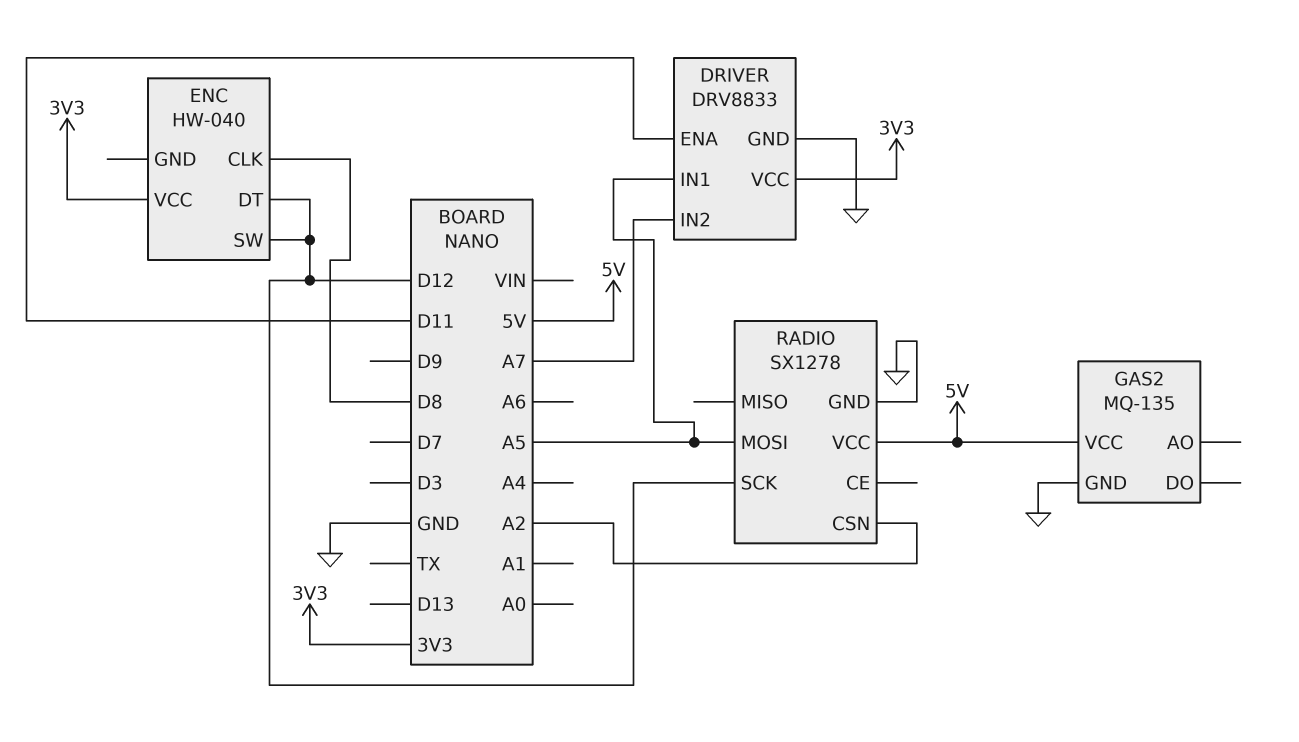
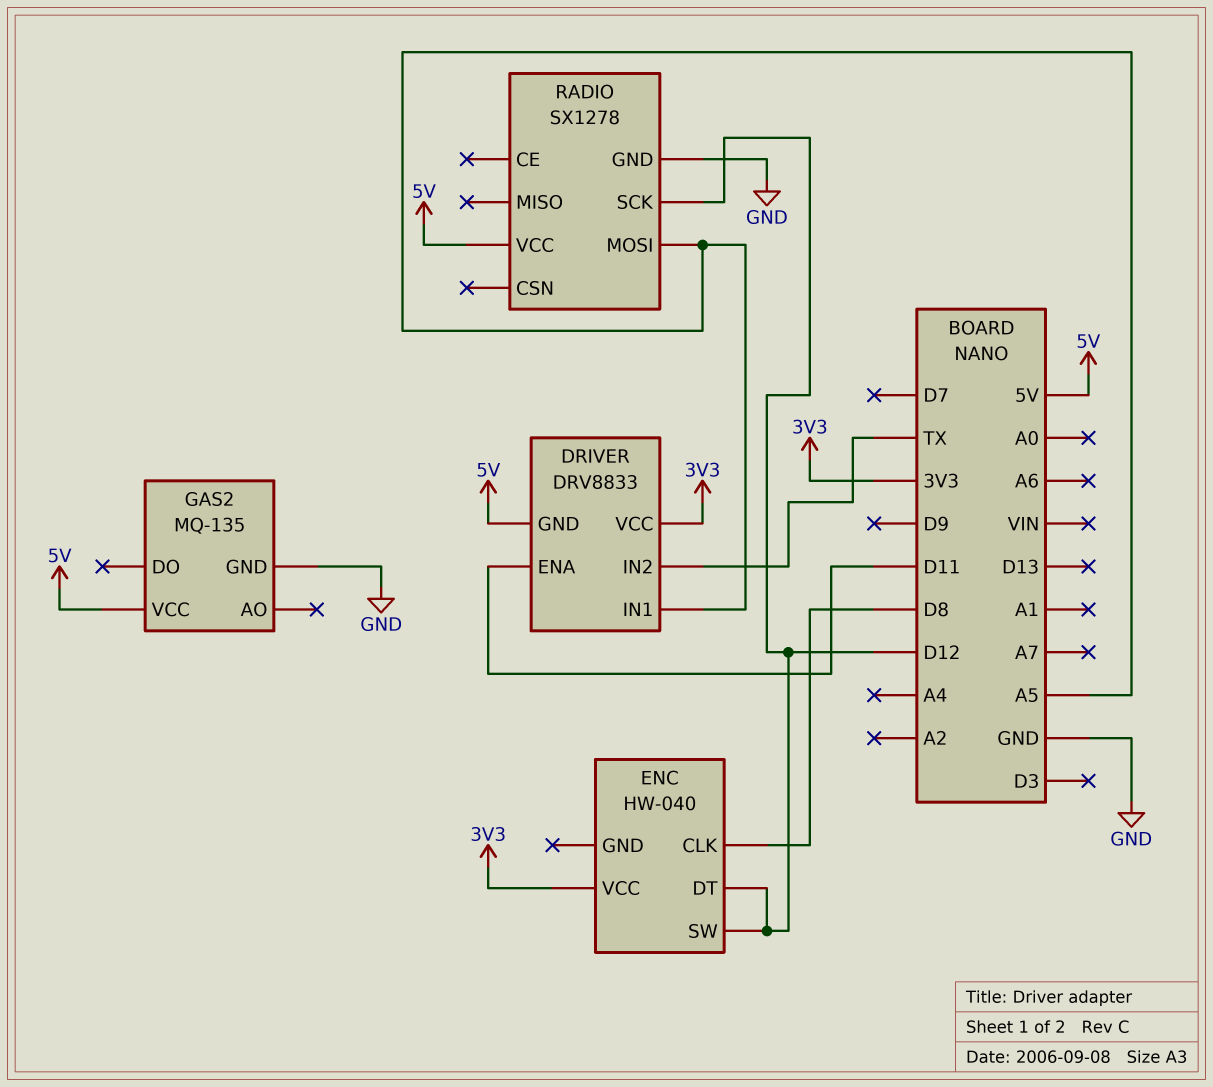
DRIVER pin GND: GND -> 5V
DRIVER pin IN2: A7 -> TX
RADIO pin CSN: A2 -> none

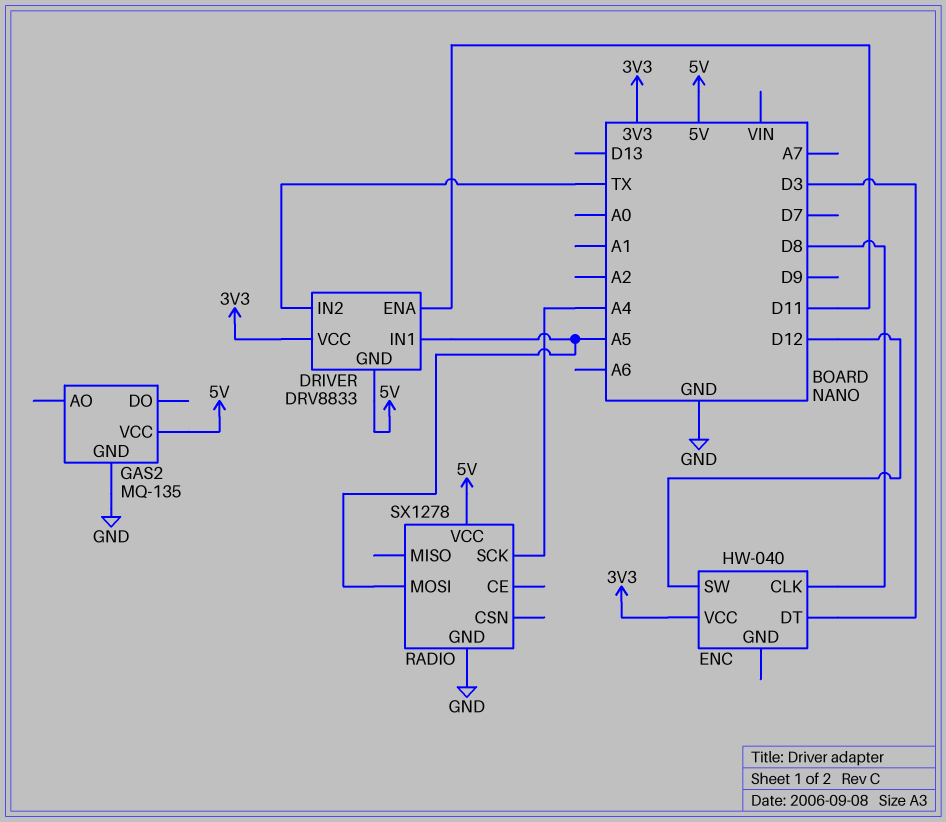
ENC pin DT: D12 -> D3
RADIO pin SCK: D12 -> A4

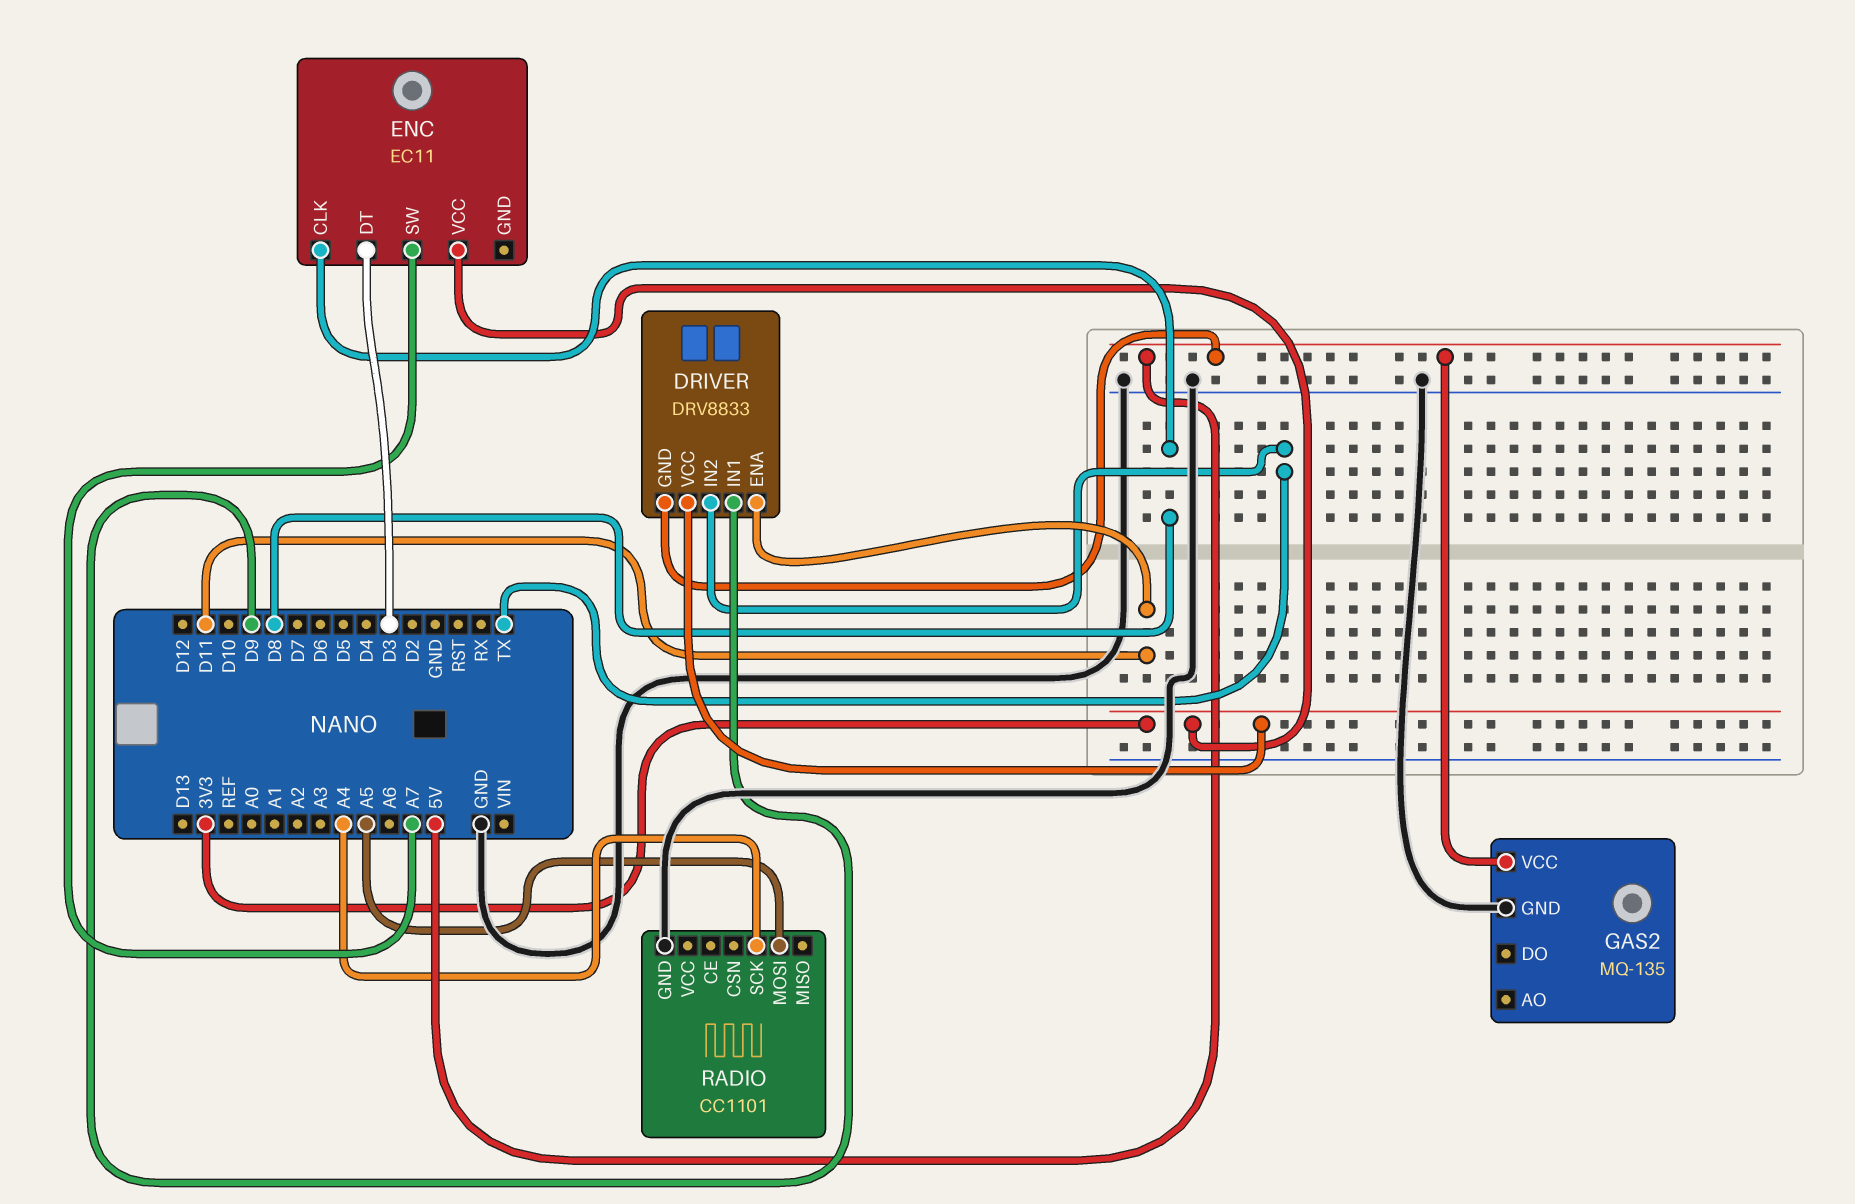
DRIVER pin IN1: A5 -> D9
ENC: HW-040 -> EC11
ENC pin SW: D12 -> A7
RADIO: SX1278 -> CC1101
RADIO pin VCC: 5V -> none

